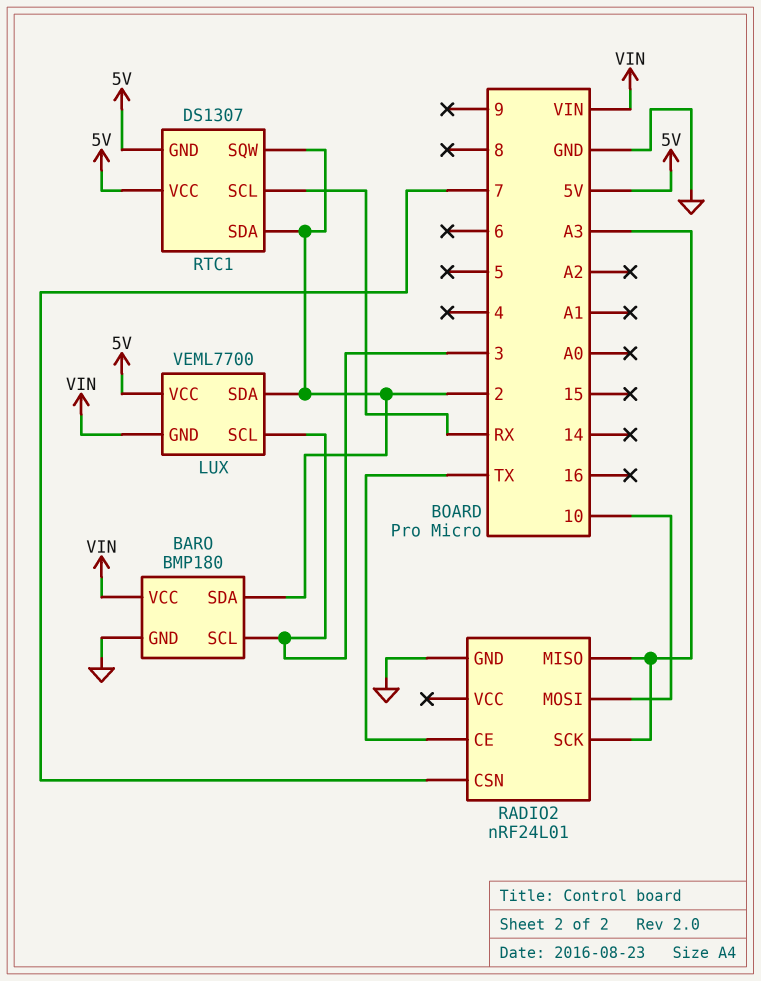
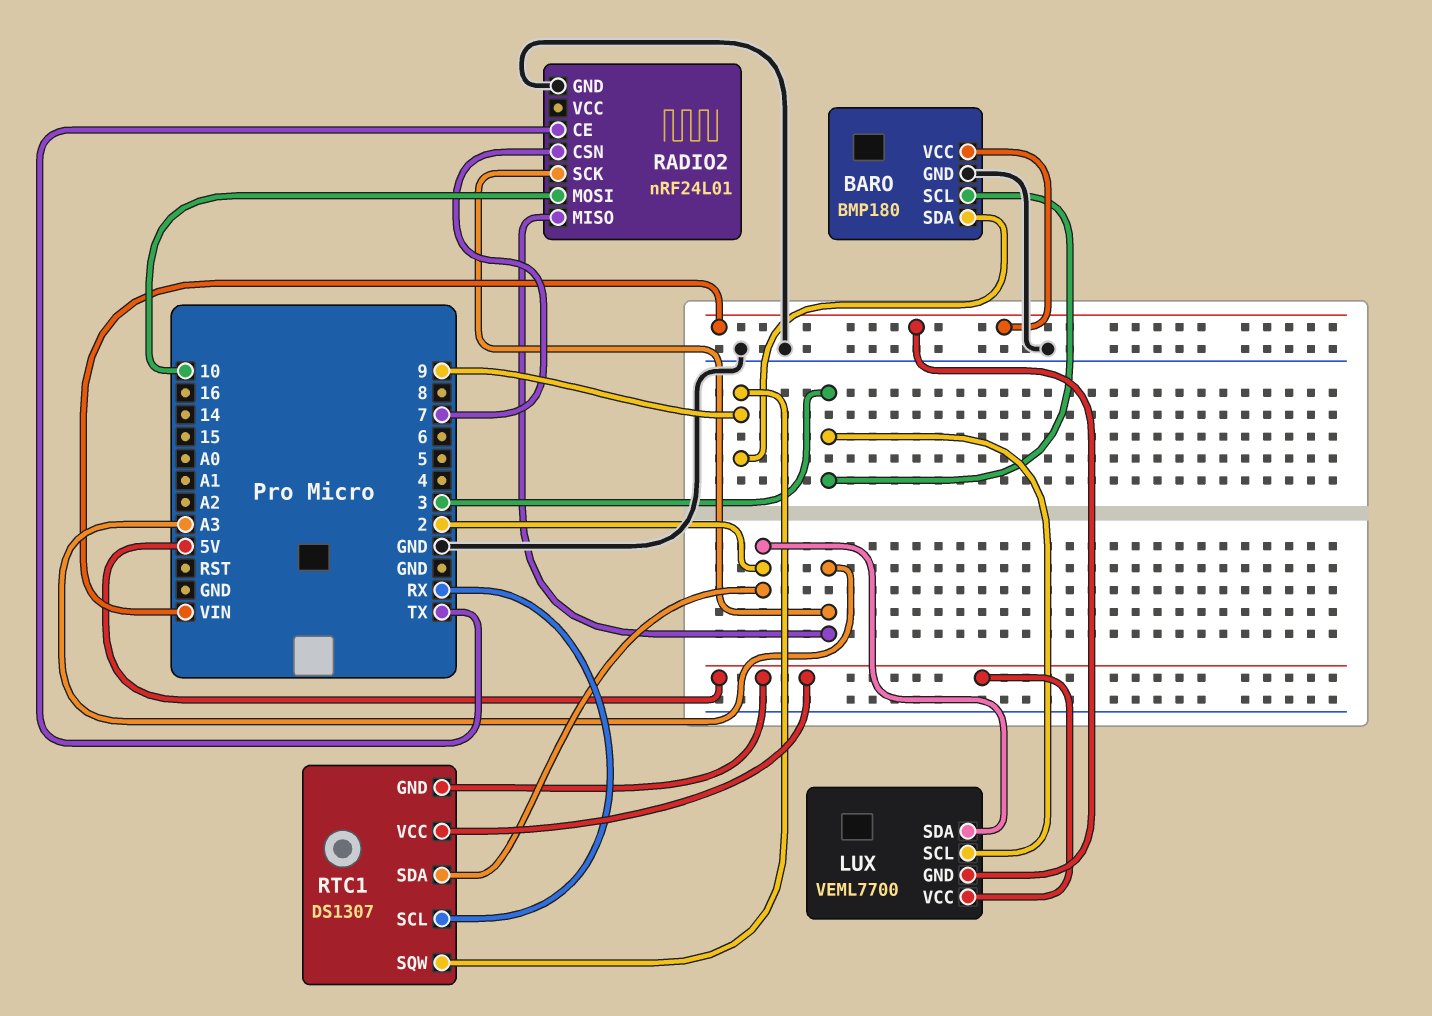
BARO pin SDA: 2 -> 9
RTC1 pin SQW: 2 -> 9

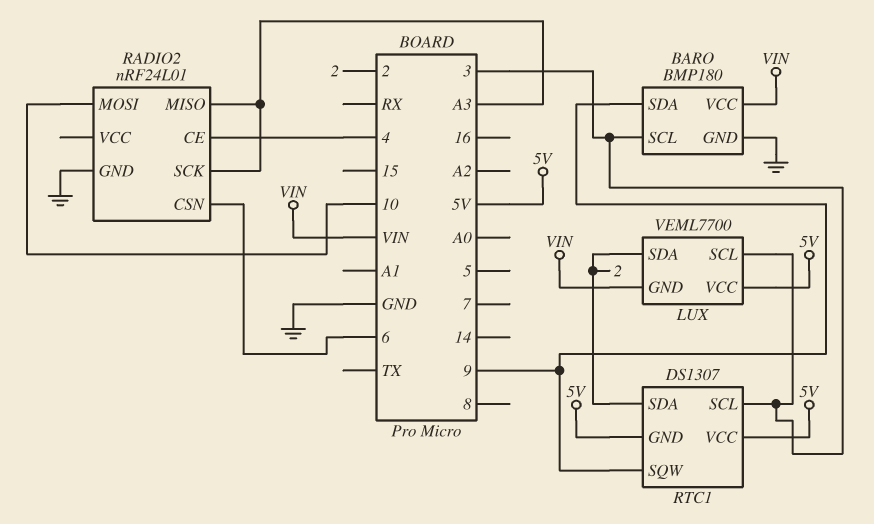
RADIO2 pin CE: TX -> 4
RADIO2 pin CSN: 7 -> 6
RTC1 pin SCL: RX -> 3

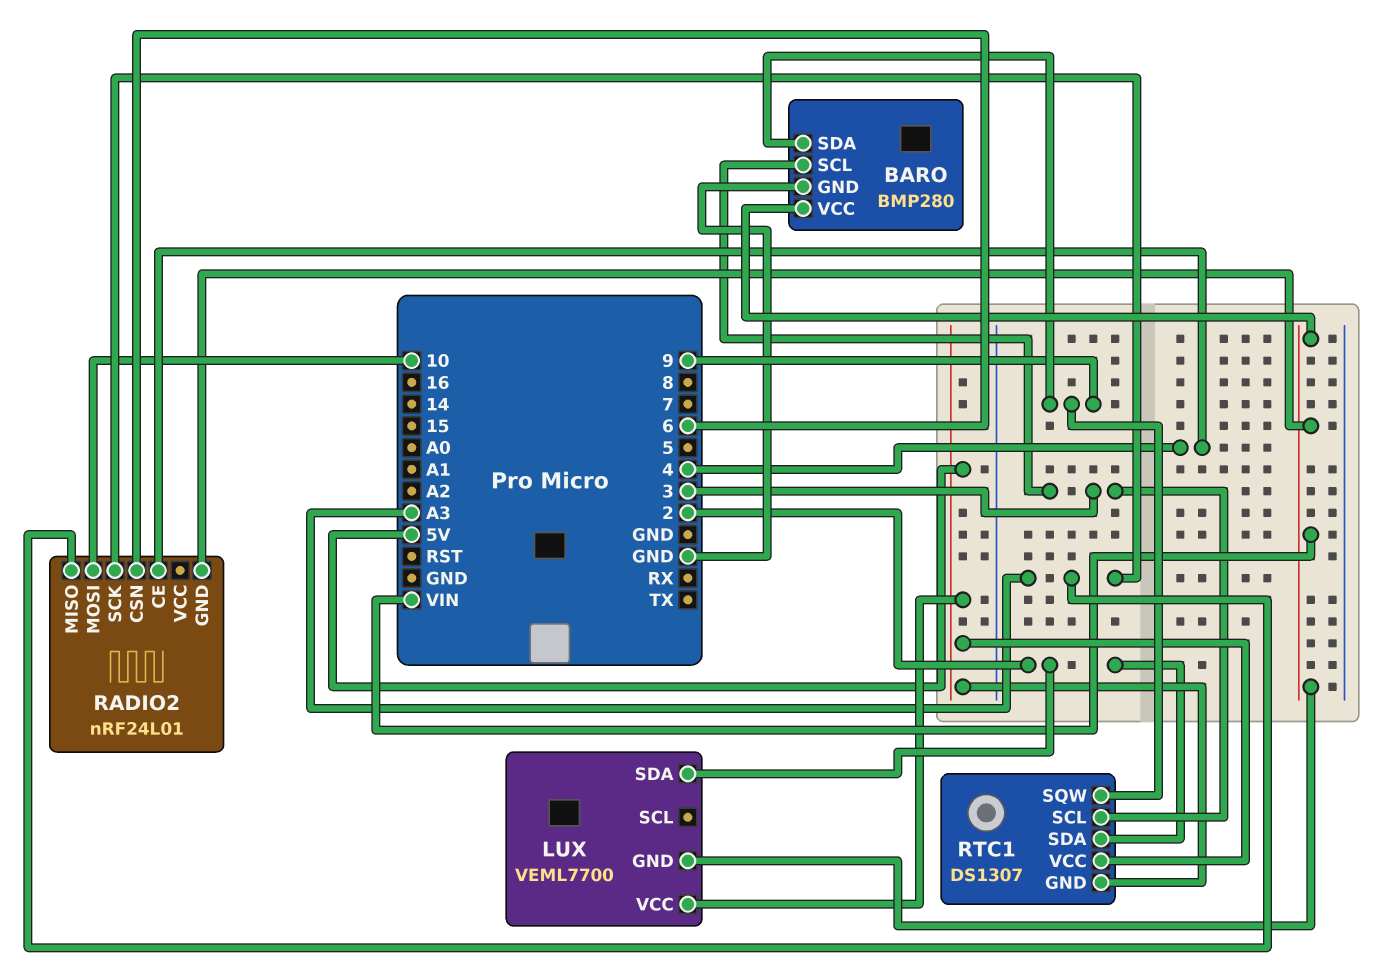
BARO: BMP180 -> BMP280
LUX pin SCL: 3 -> none
RADIO2 pin GND: GND -> VIN

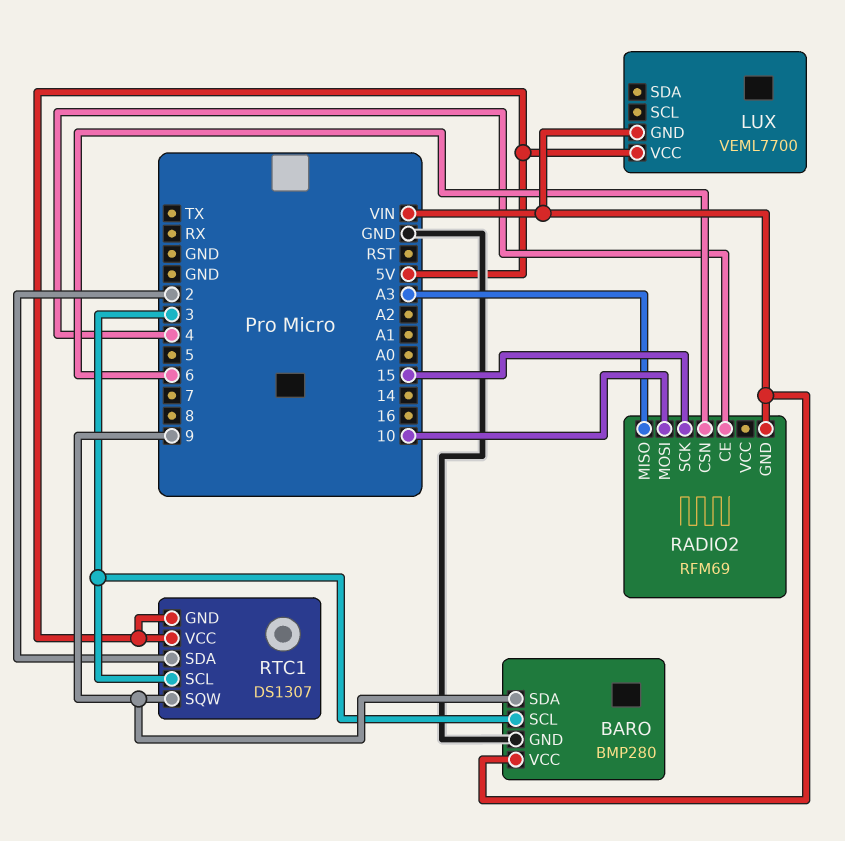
LUX pin SDA: 2 -> none
RADIO2: nRF24L01 -> RFM69
RADIO2 pin SCK: A3 -> 15

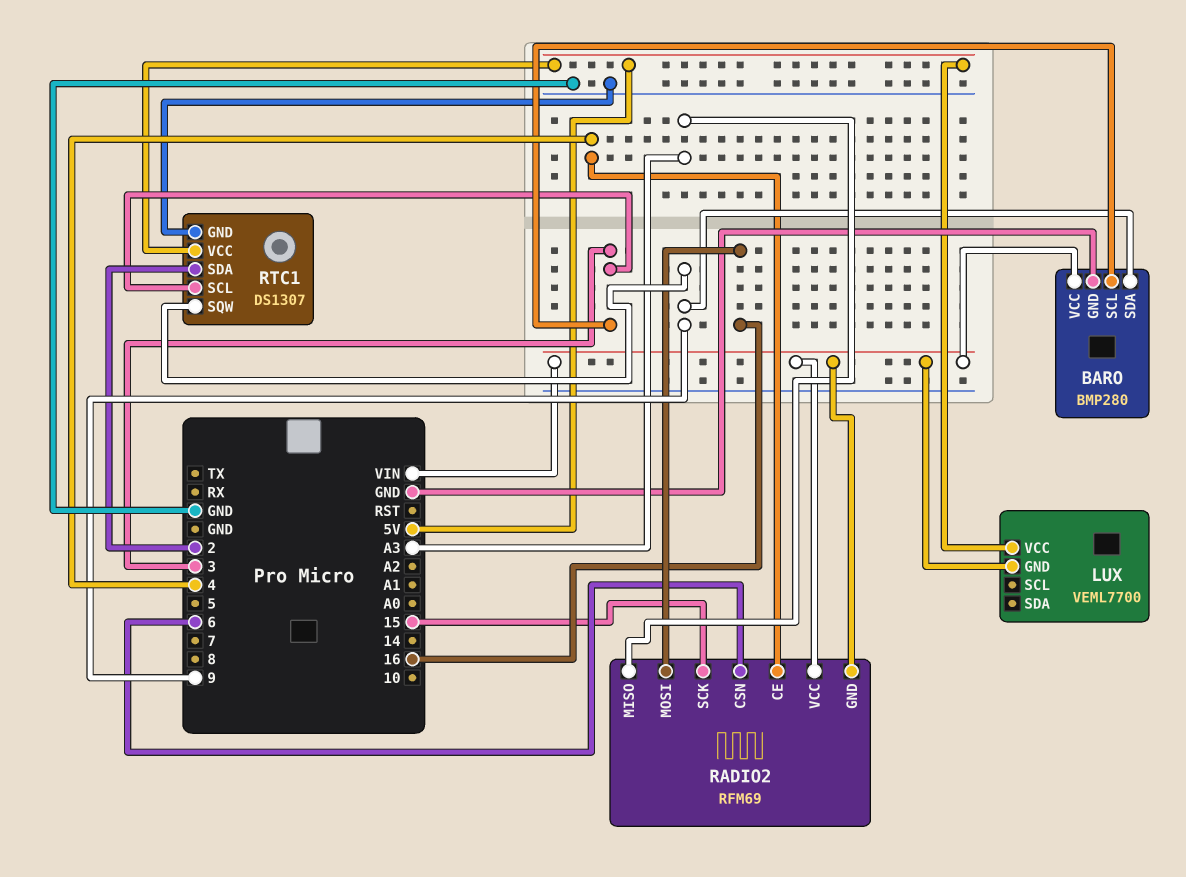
RADIO2 pin MOSI: 10 -> 16
RADIO2 pin VCC: none -> VIN
RTC1 pin GND: 5V -> GND

